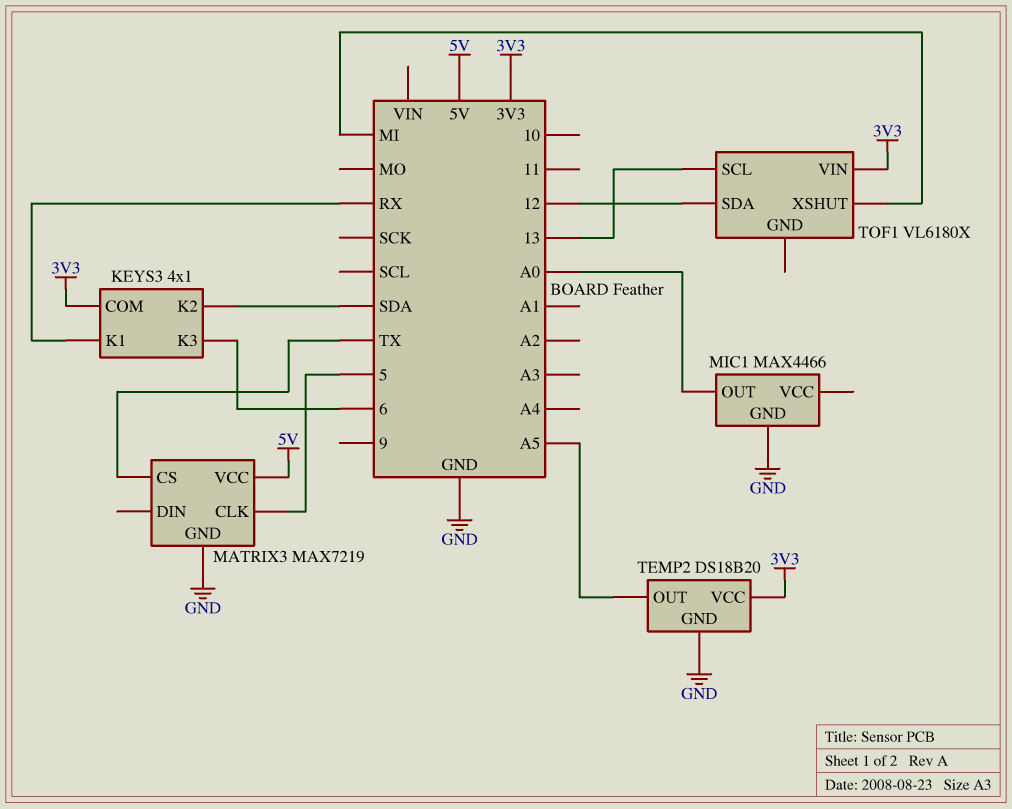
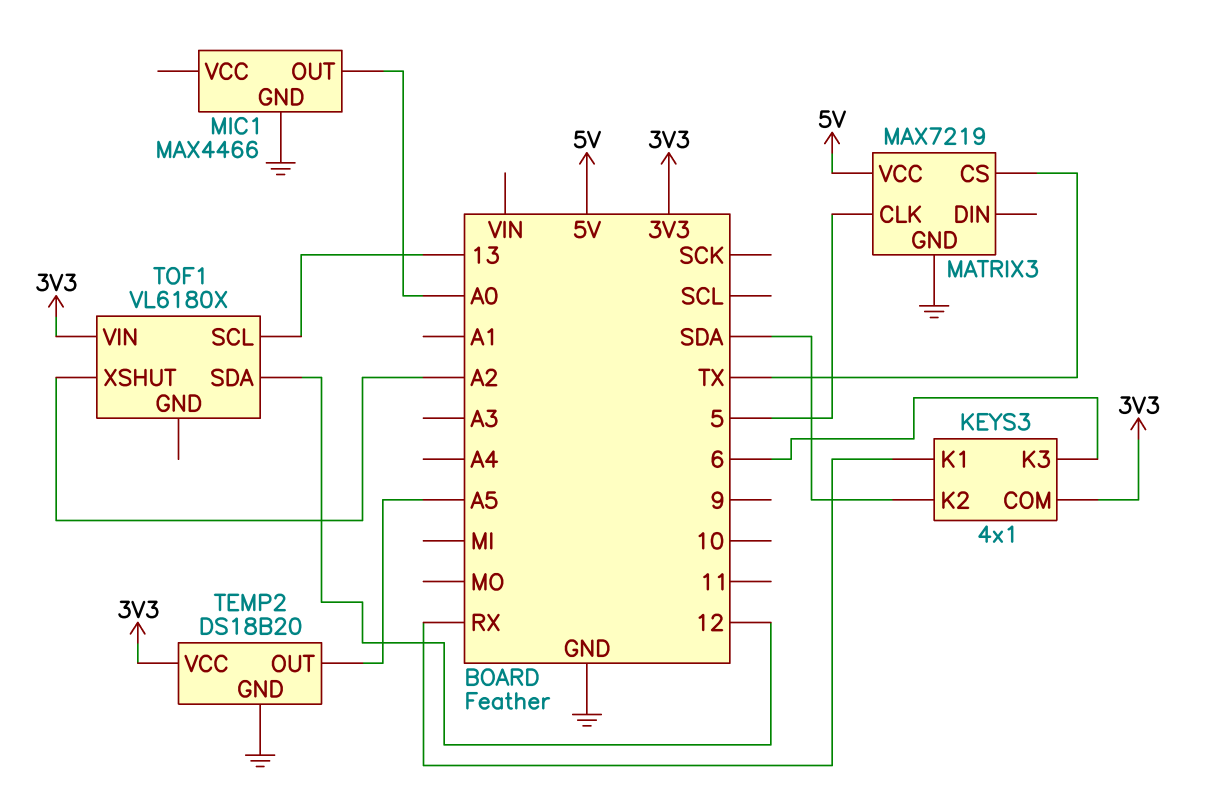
TOF1 pin XSHUT: MI -> A2

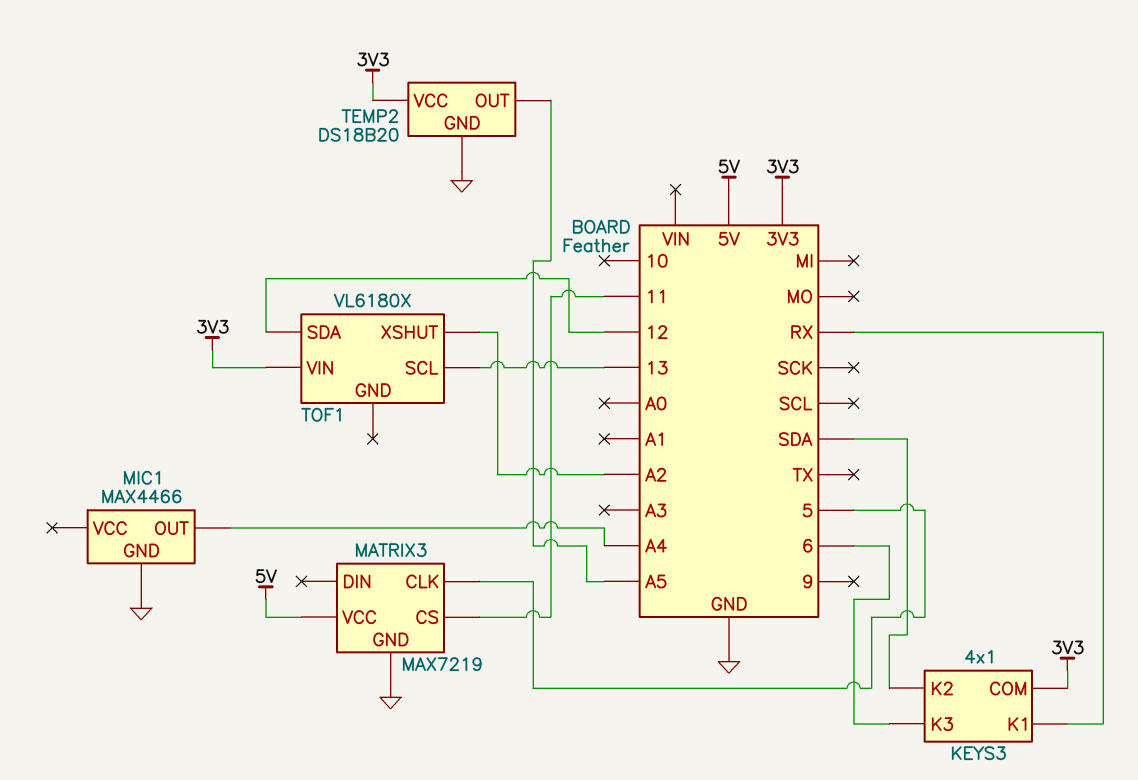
MATRIX3 pin CS: TX -> 11
MIC1 pin OUT: A0 -> A4

